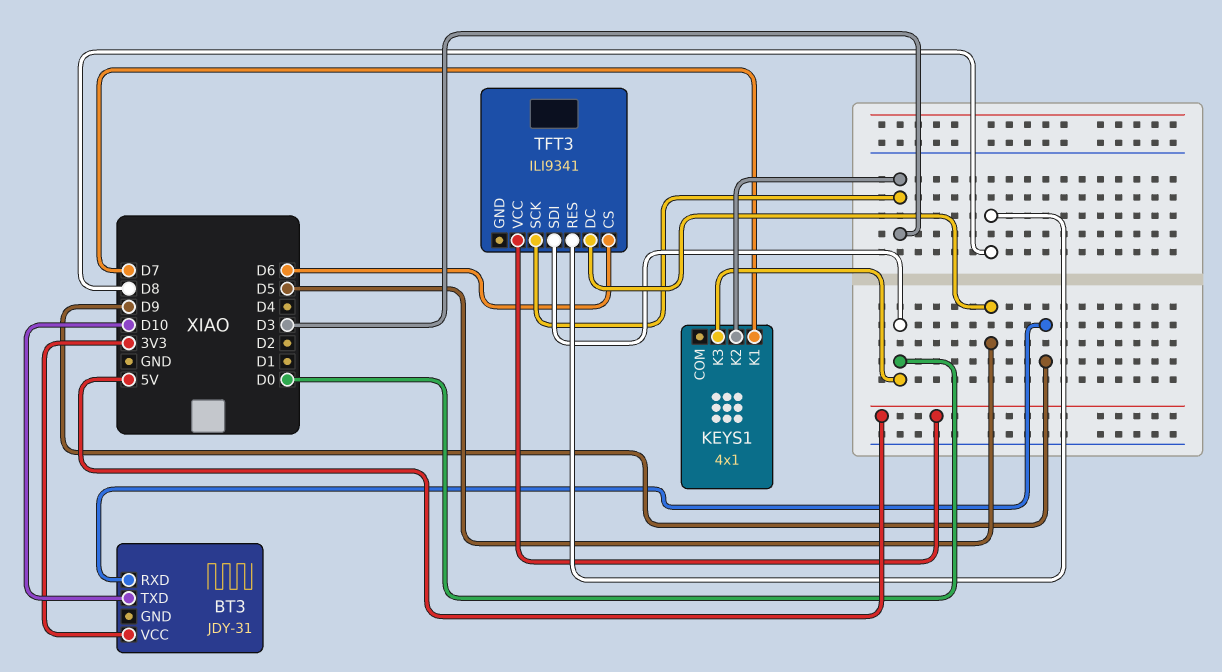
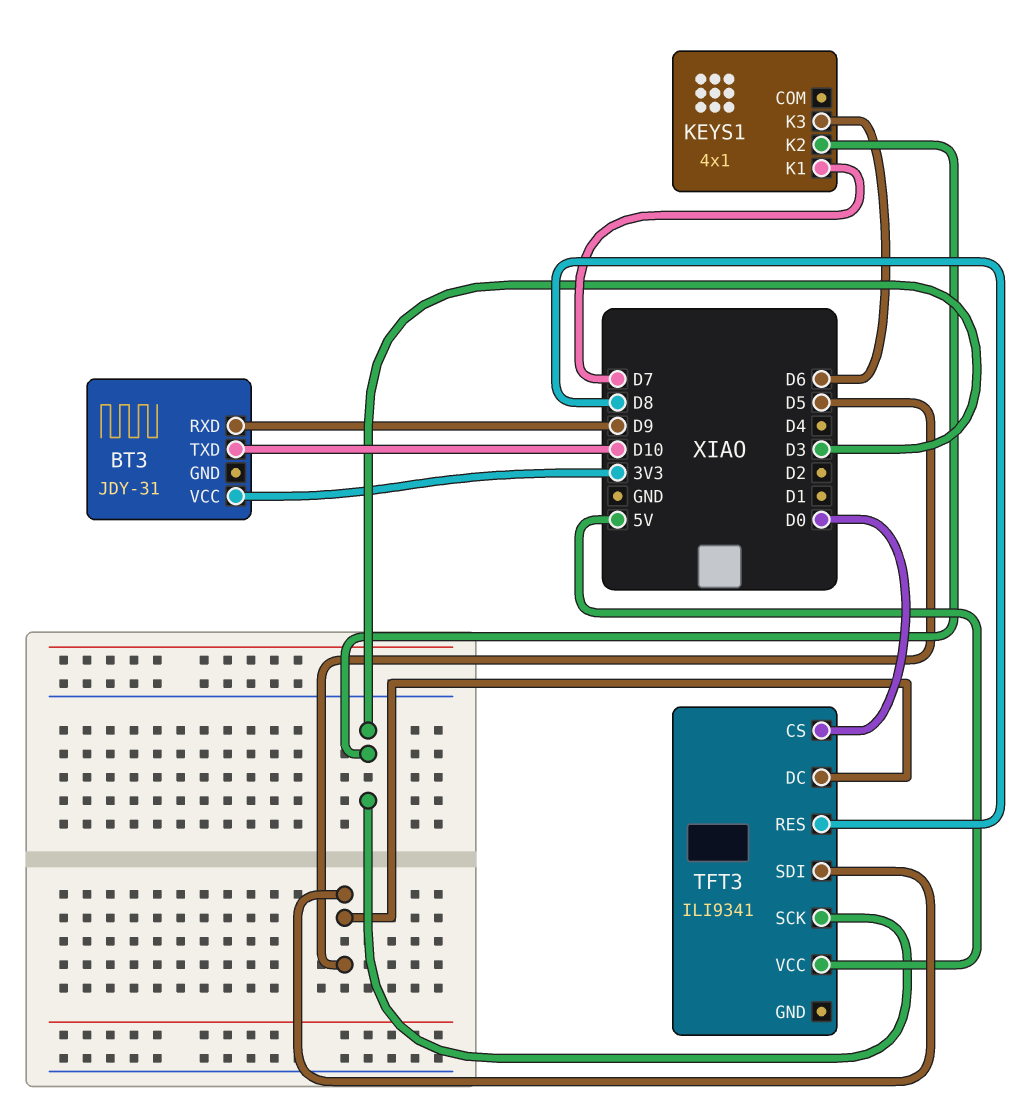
KEYS1 pin K3: D0 -> D6
TFT3 pin CS: D6 -> D0
TFT3 pin SDI: D0 -> D5

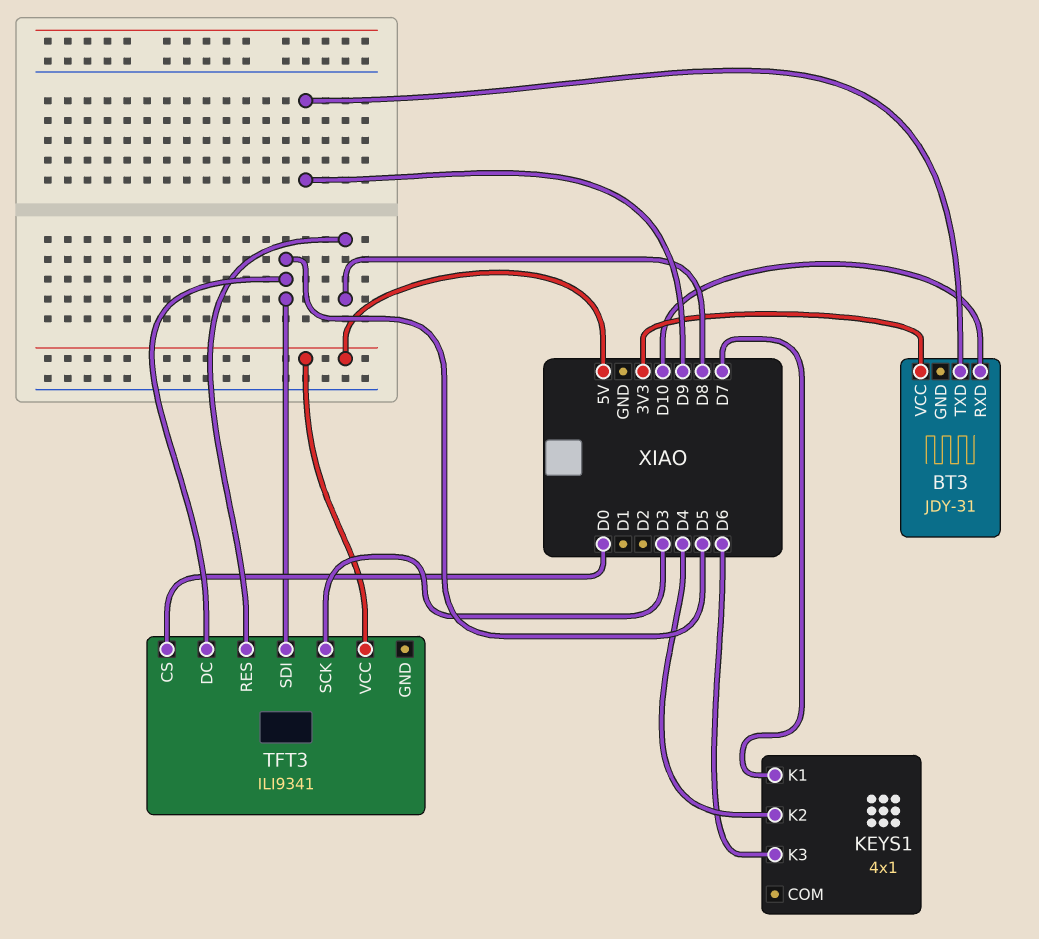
BT3 pin RXD: D9 -> D10
BT3 pin TXD: D10 -> D9
KEYS1 pin K2: D3 -> D4

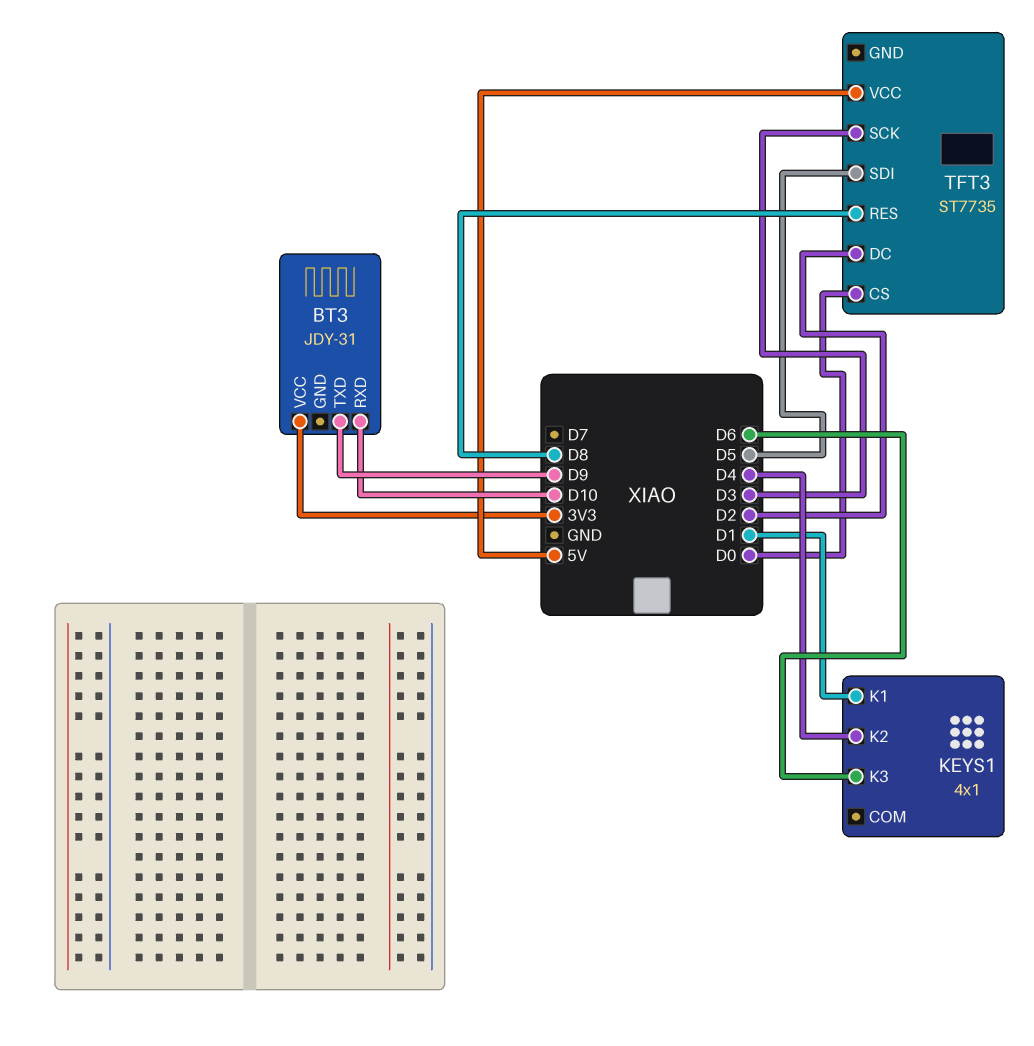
KEYS1 pin K1: D7 -> D1
TFT3: ILI9341 -> ST7735
TFT3 pin DC: D5 -> D2

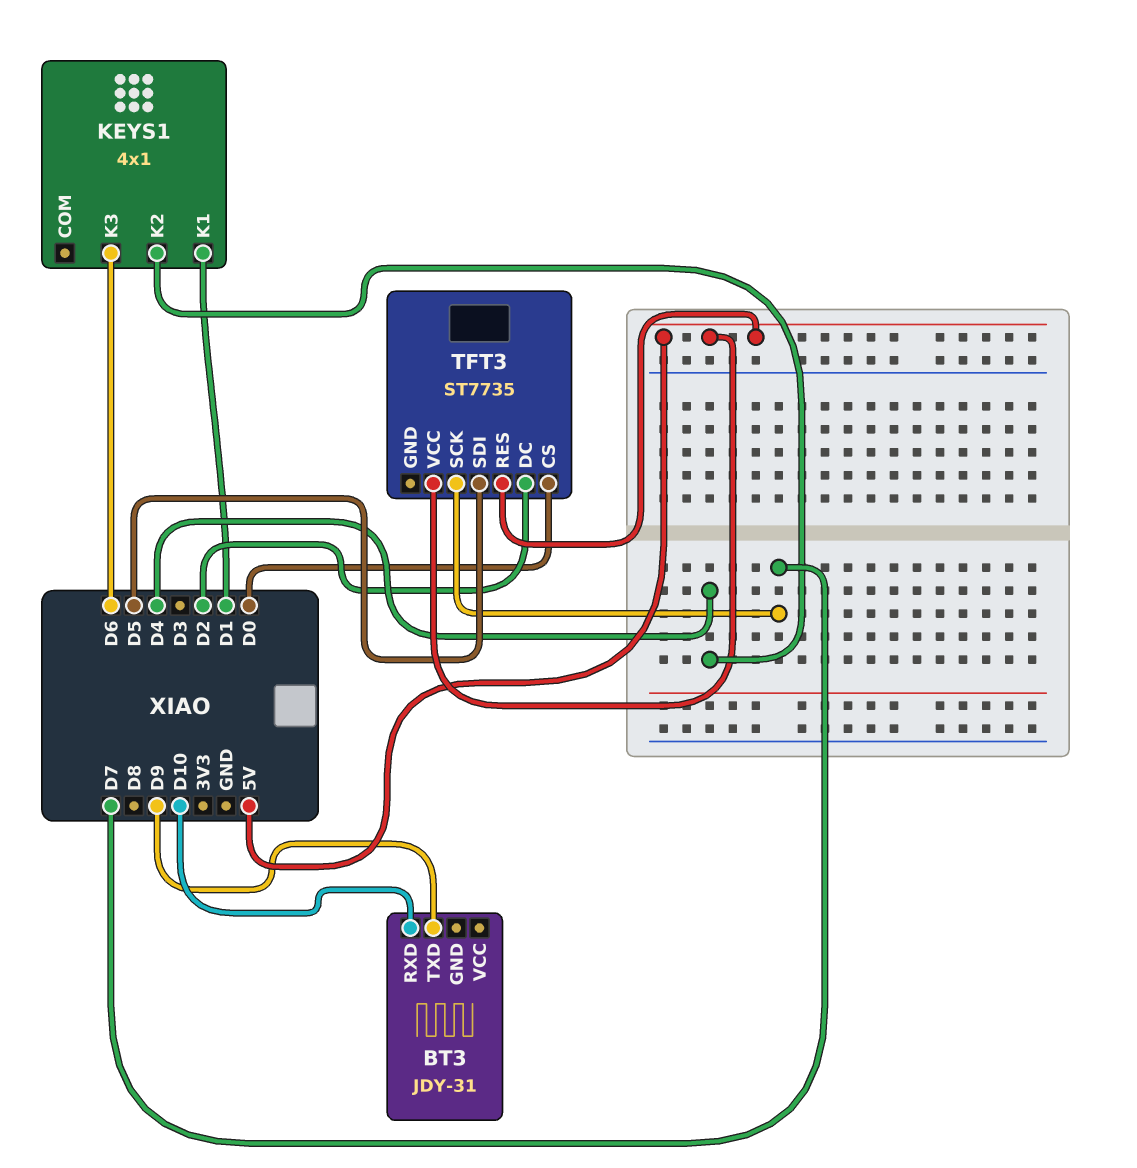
BT3 pin VCC: 3V3 -> none
TFT3 pin RES: D8 -> 5V
TFT3 pin SCK: D3 -> D7

